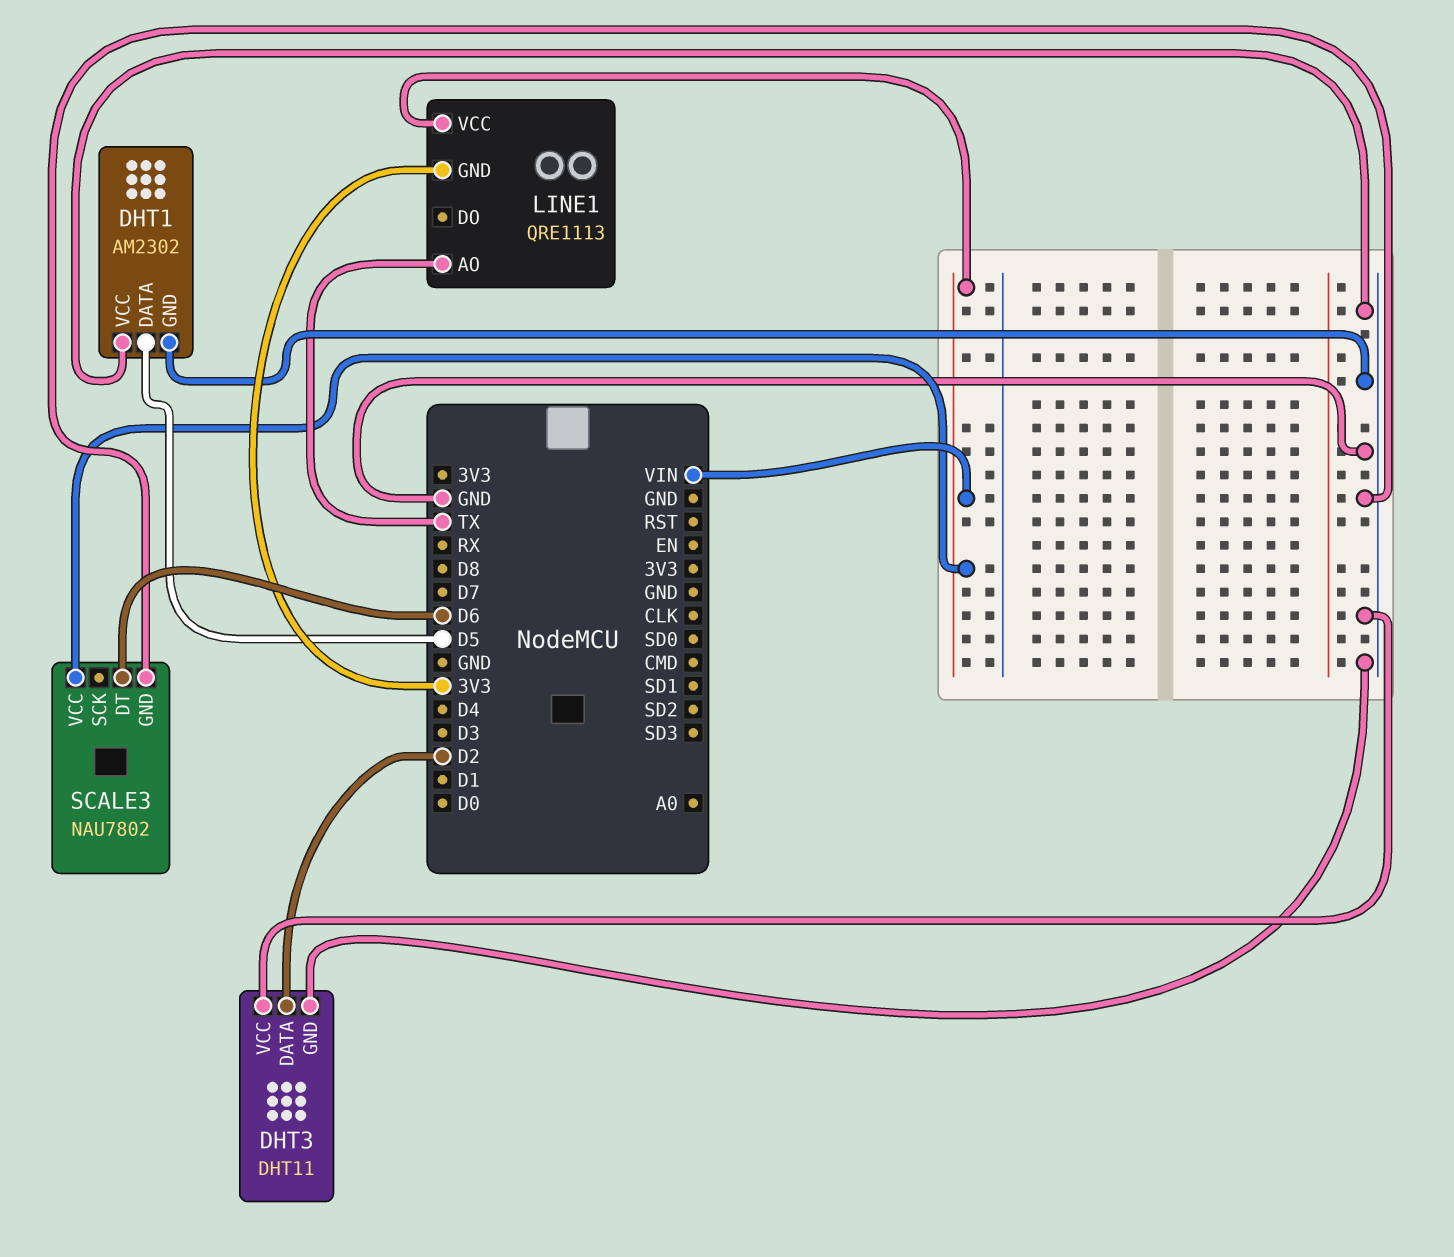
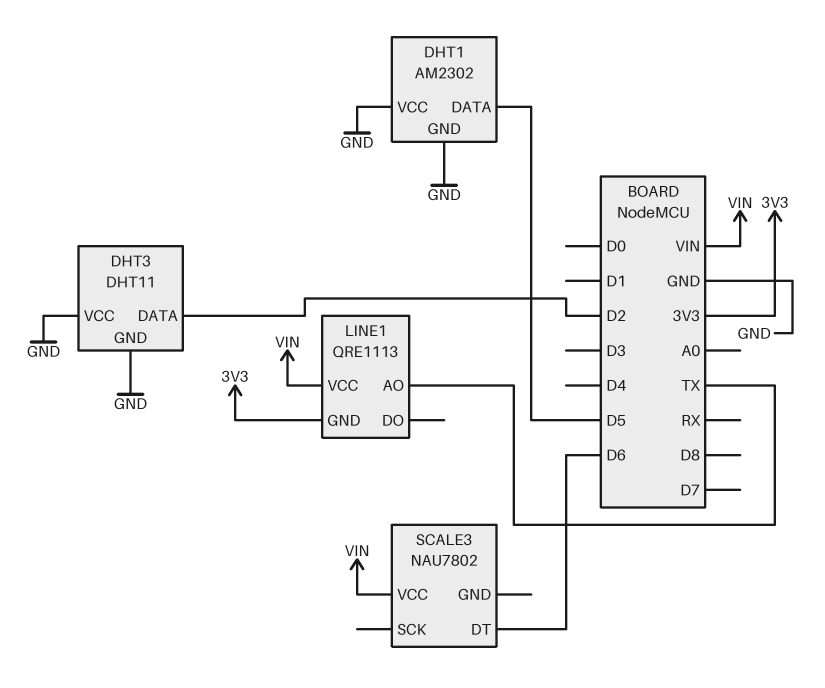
SCALE3 pin GND: GND -> none

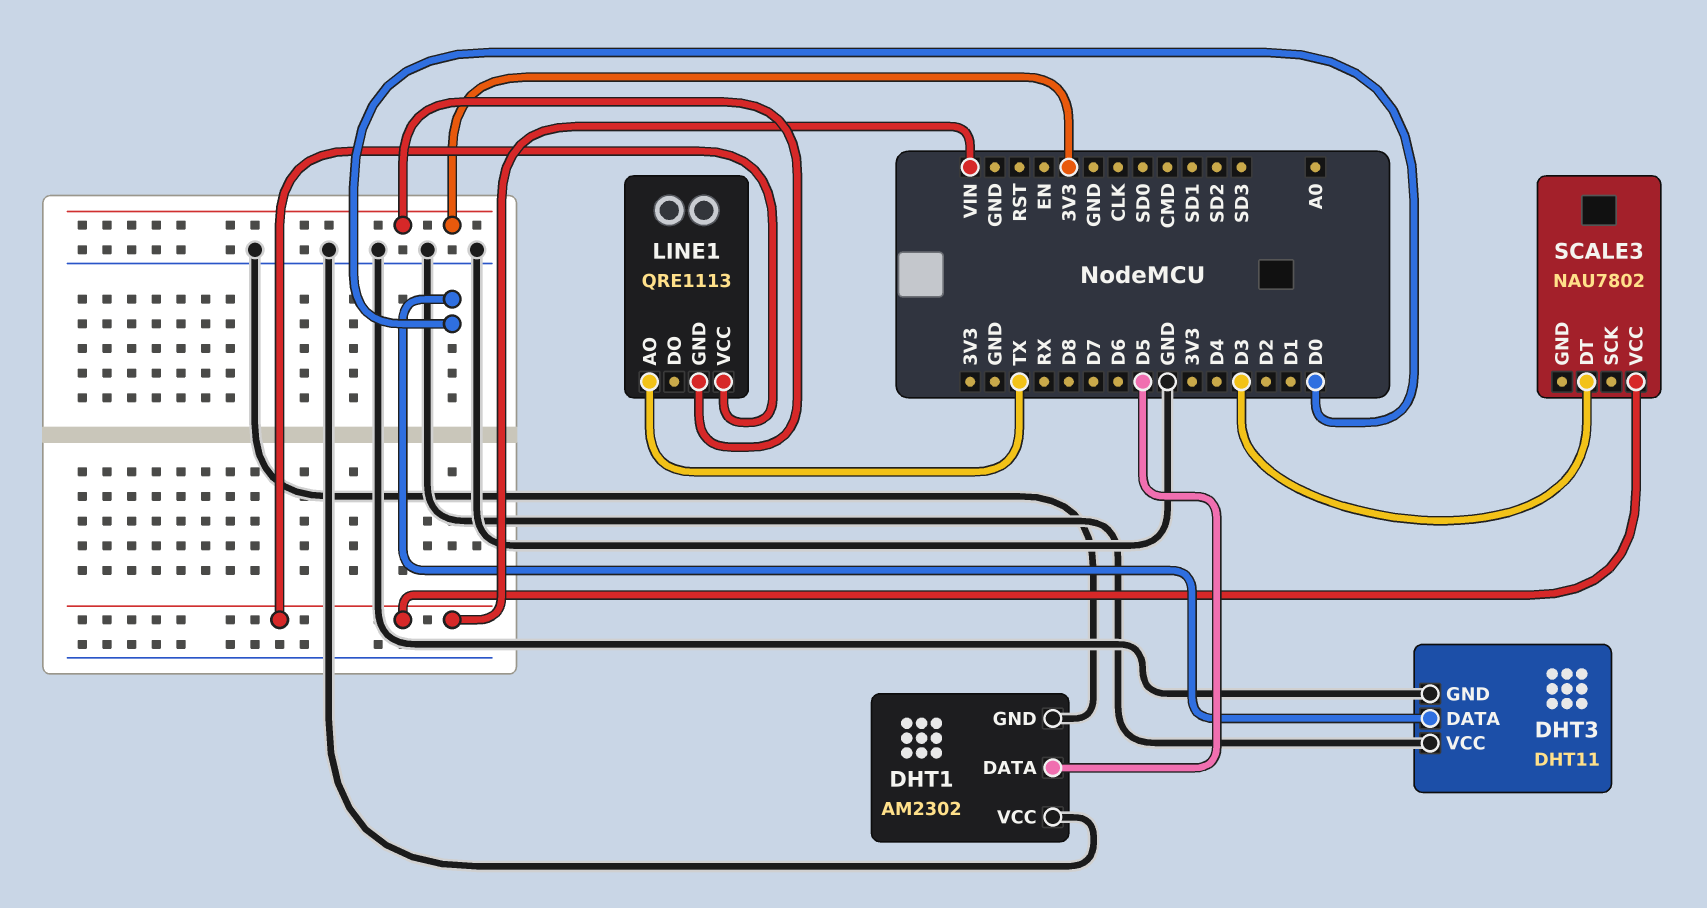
DHT3 pin DATA: D2 -> D0
SCALE3 pin DT: D6 -> D3

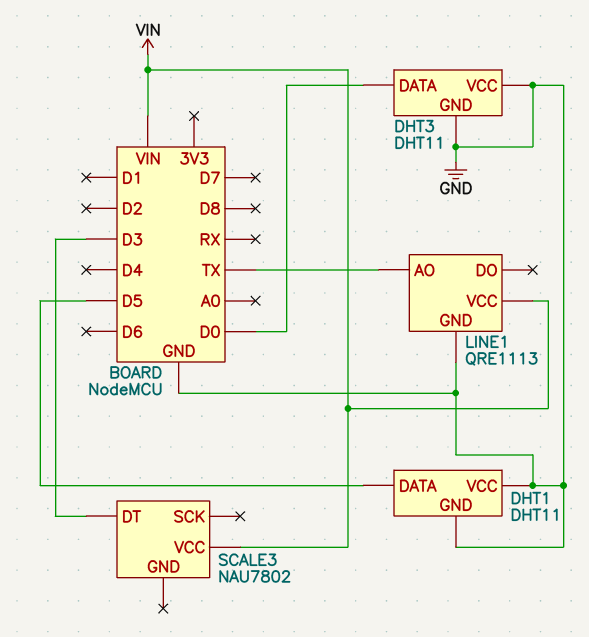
DHT1: AM2302 -> DHT11
LINE1 pin GND: 3V3 -> GND

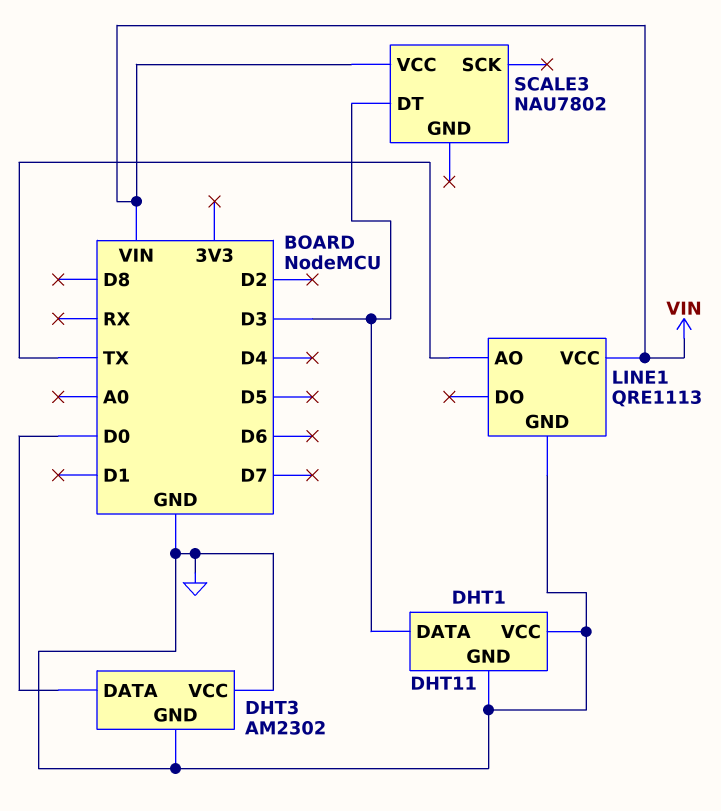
DHT1 pin DATA: D5 -> D3
DHT3: DHT11 -> AM2302

